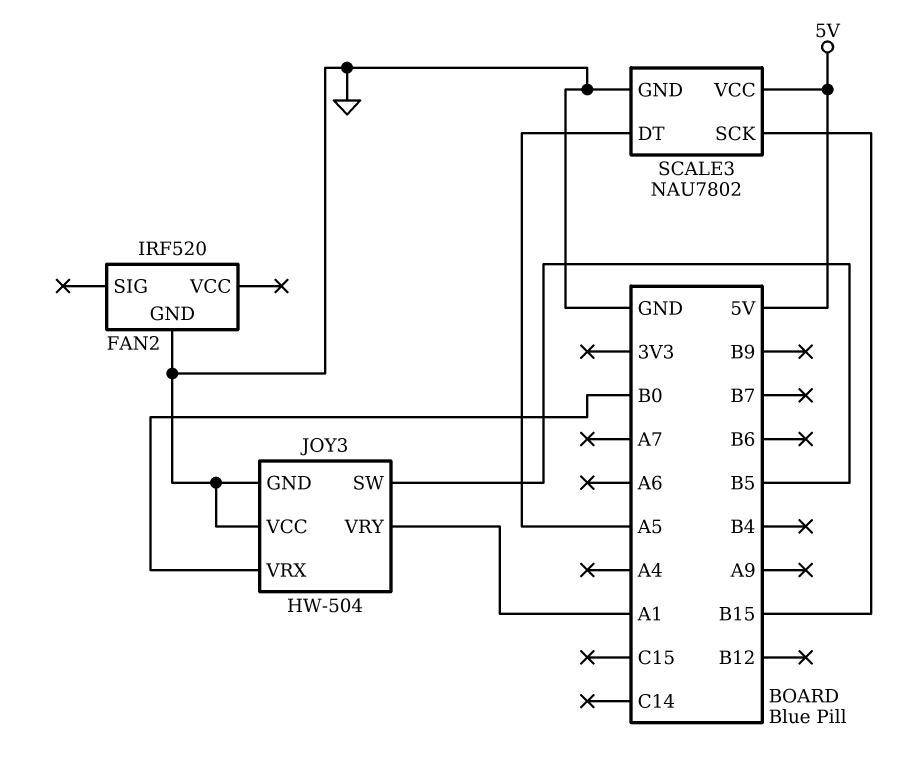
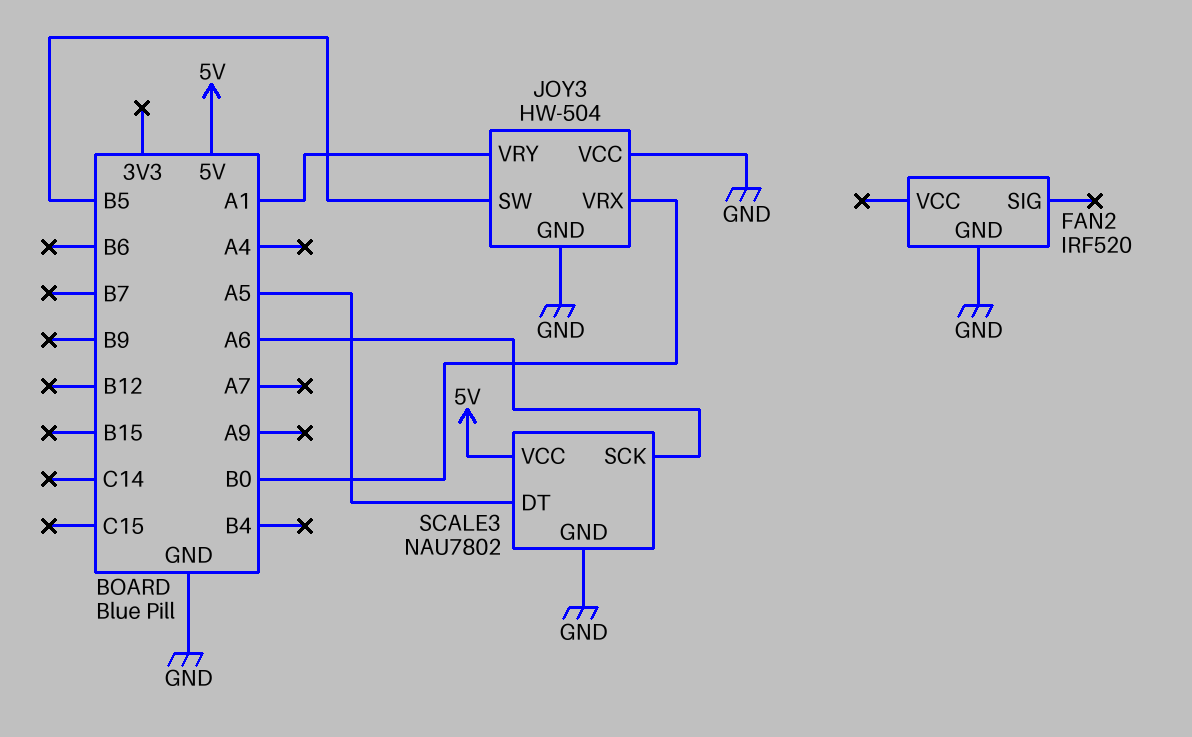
SCALE3 pin SCK: B15 -> A6

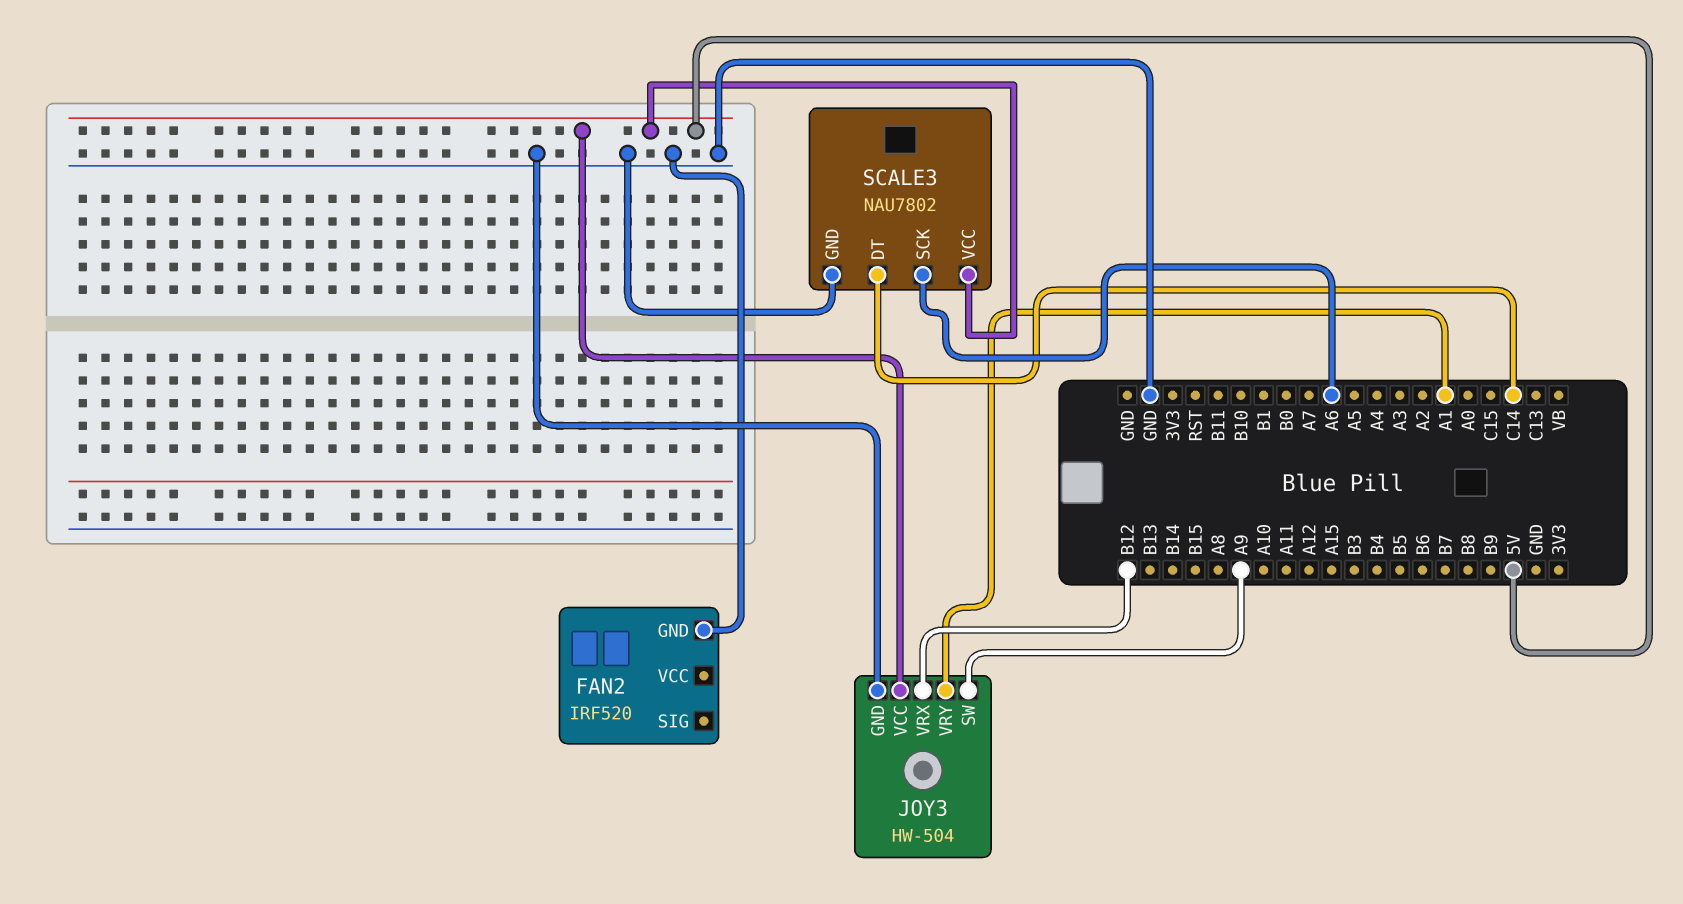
JOY3 pin SW: B5 -> A9
JOY3 pin VCC: GND -> 5V
JOY3 pin VRX: B0 -> B12
SCALE3 pin DT: A5 -> C14

